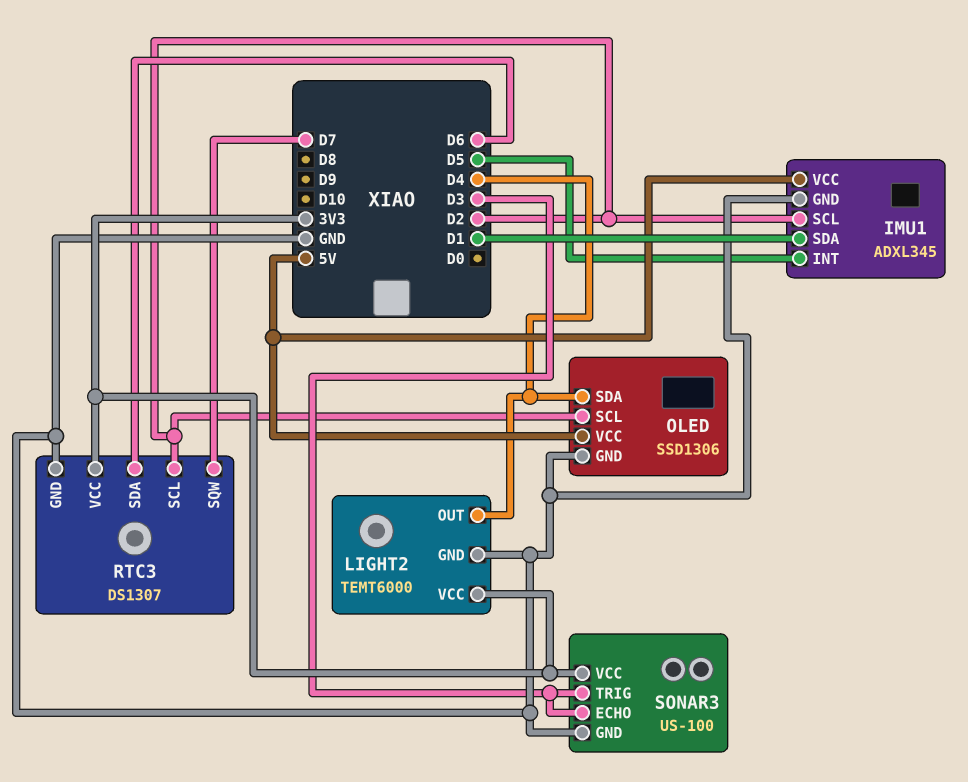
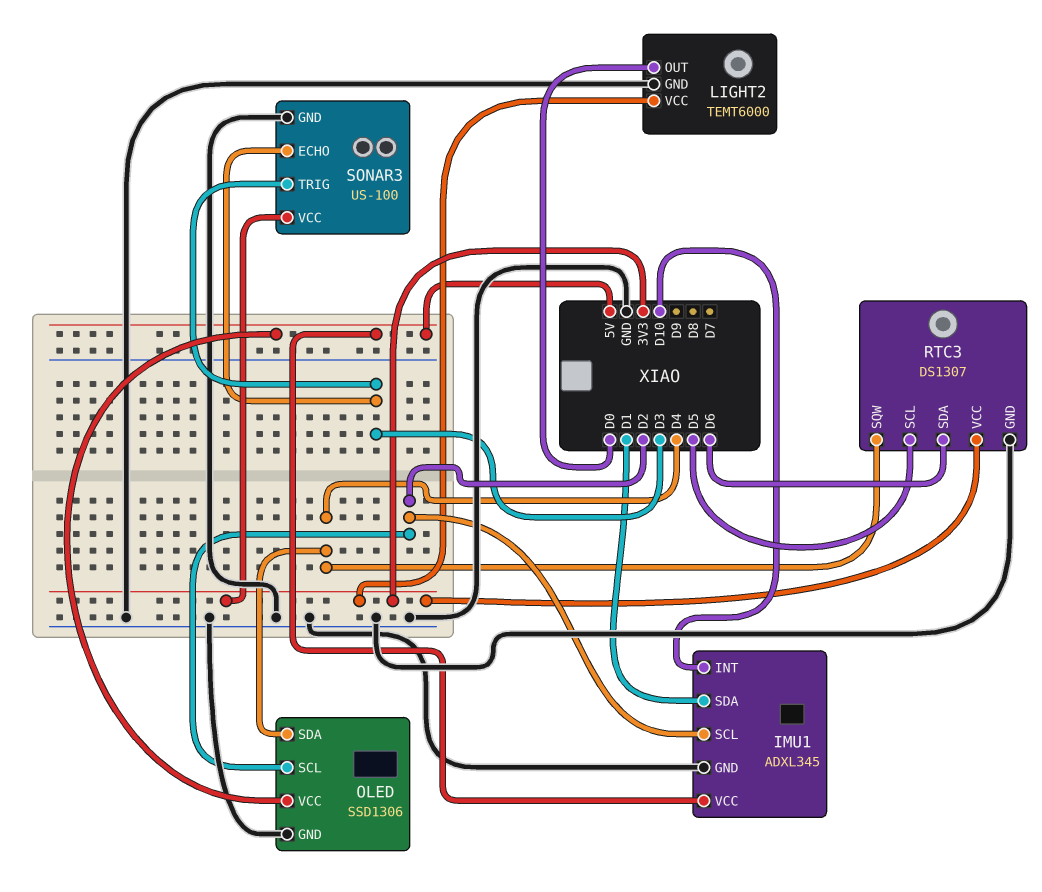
IMU1 pin INT: D5 -> D10
LIGHT2 pin OUT: D4 -> D0
RTC3 pin SCL: D2 -> D5
RTC3 pin SQW: D7 -> D4

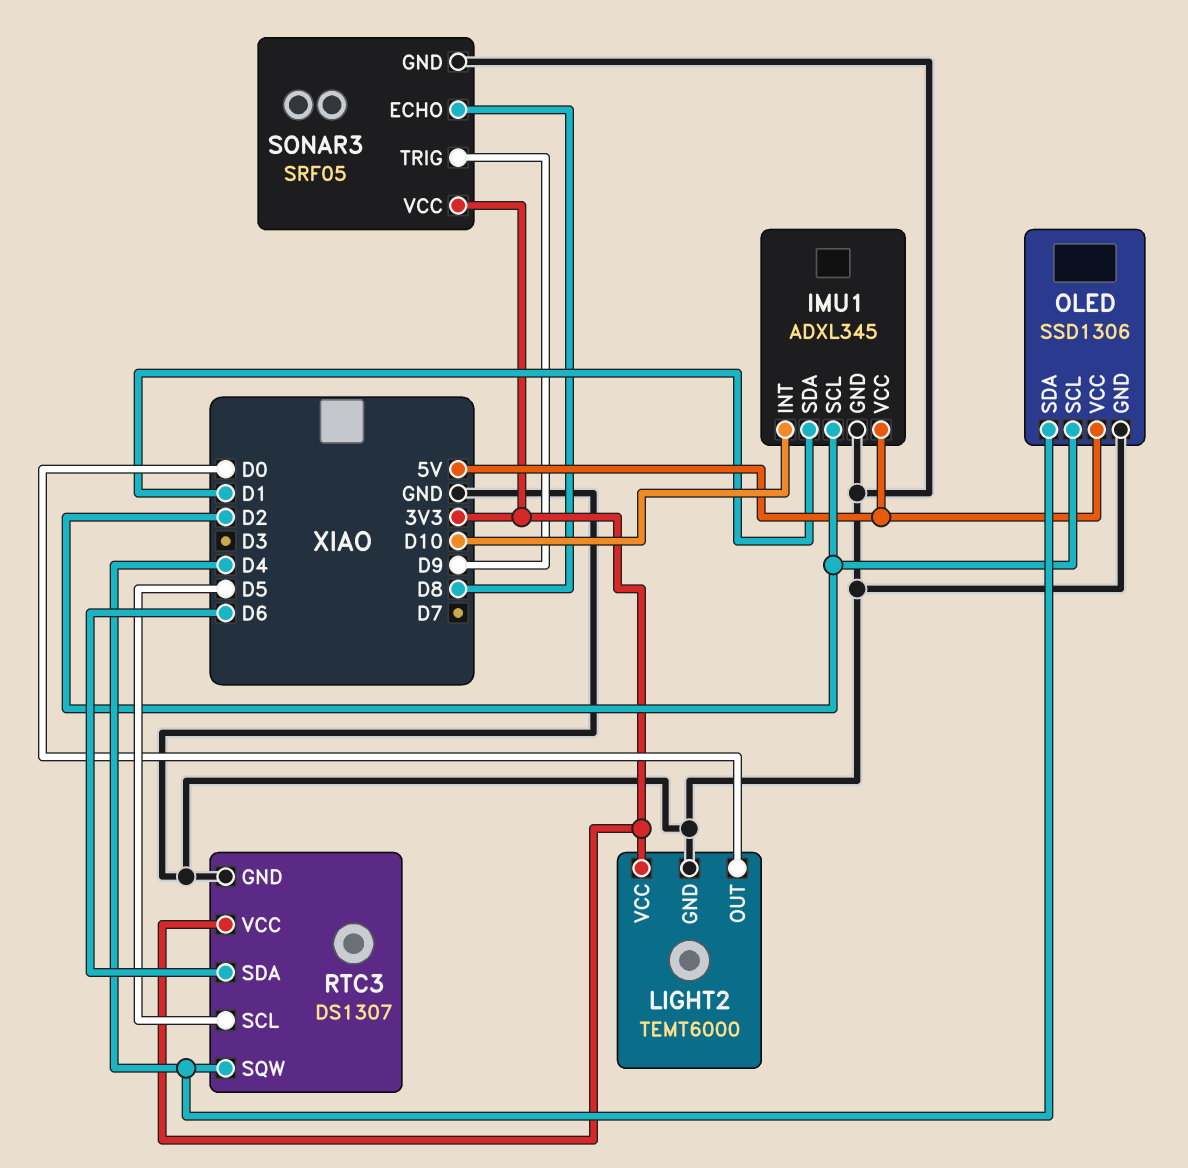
SONAR3: US-100 -> SRF05
SONAR3 pin ECHO: D3 -> D8
SONAR3 pin TRIG: D3 -> D9

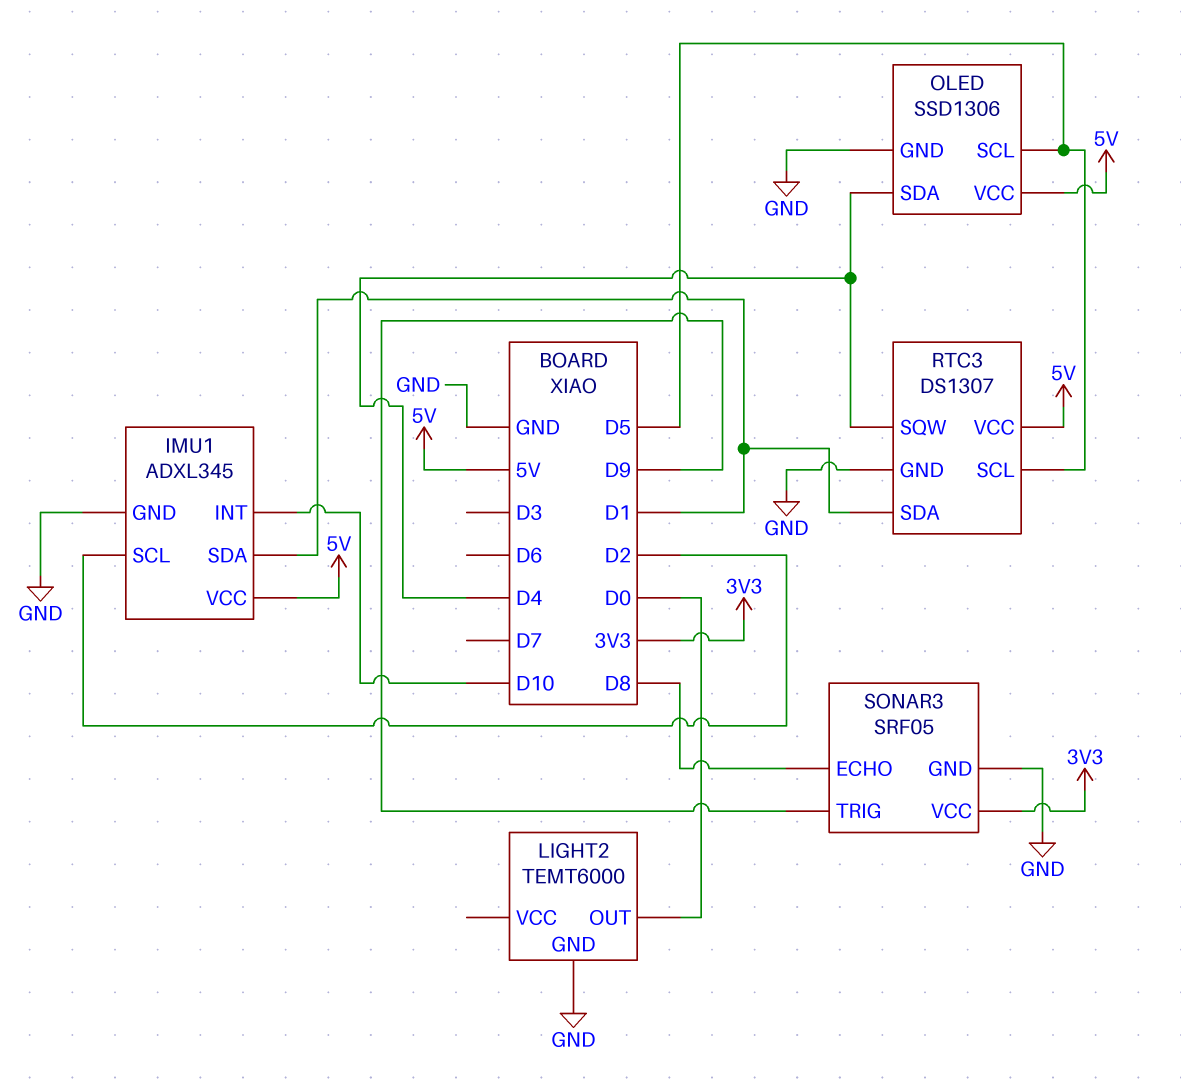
LIGHT2 pin VCC: 3V3 -> none
OLED pin SCL: D2 -> D5
RTC3 pin SDA: D6 -> D1
RTC3 pin VCC: 3V3 -> 5V

